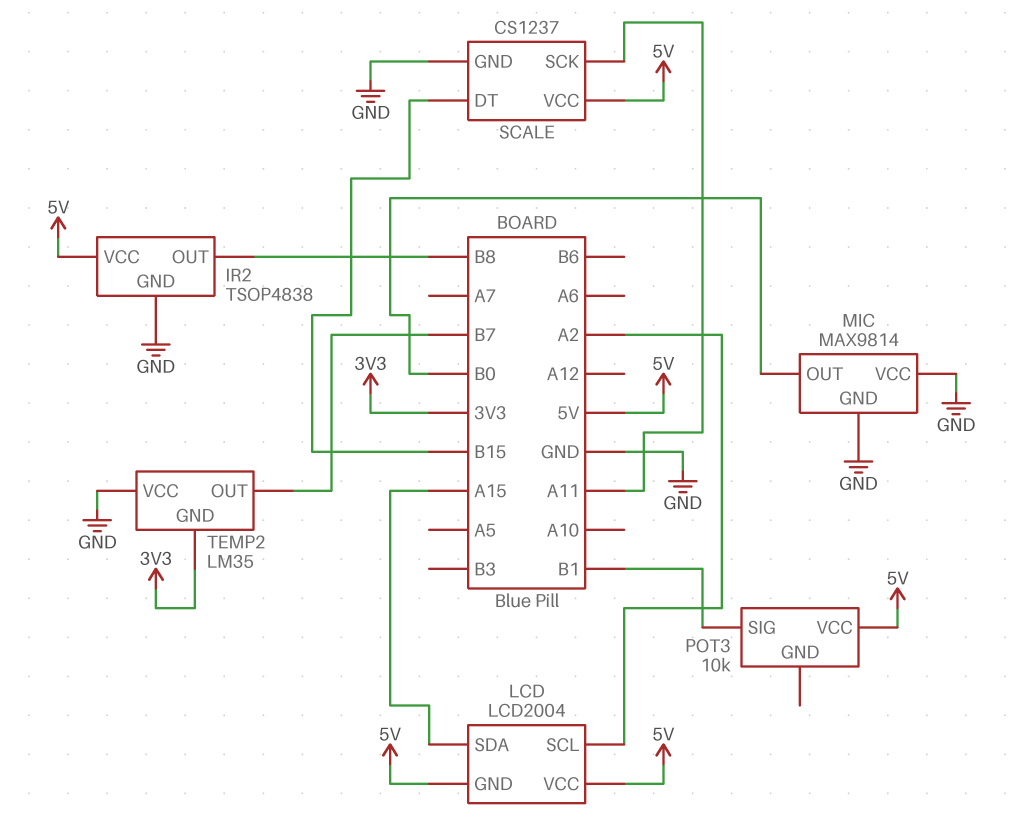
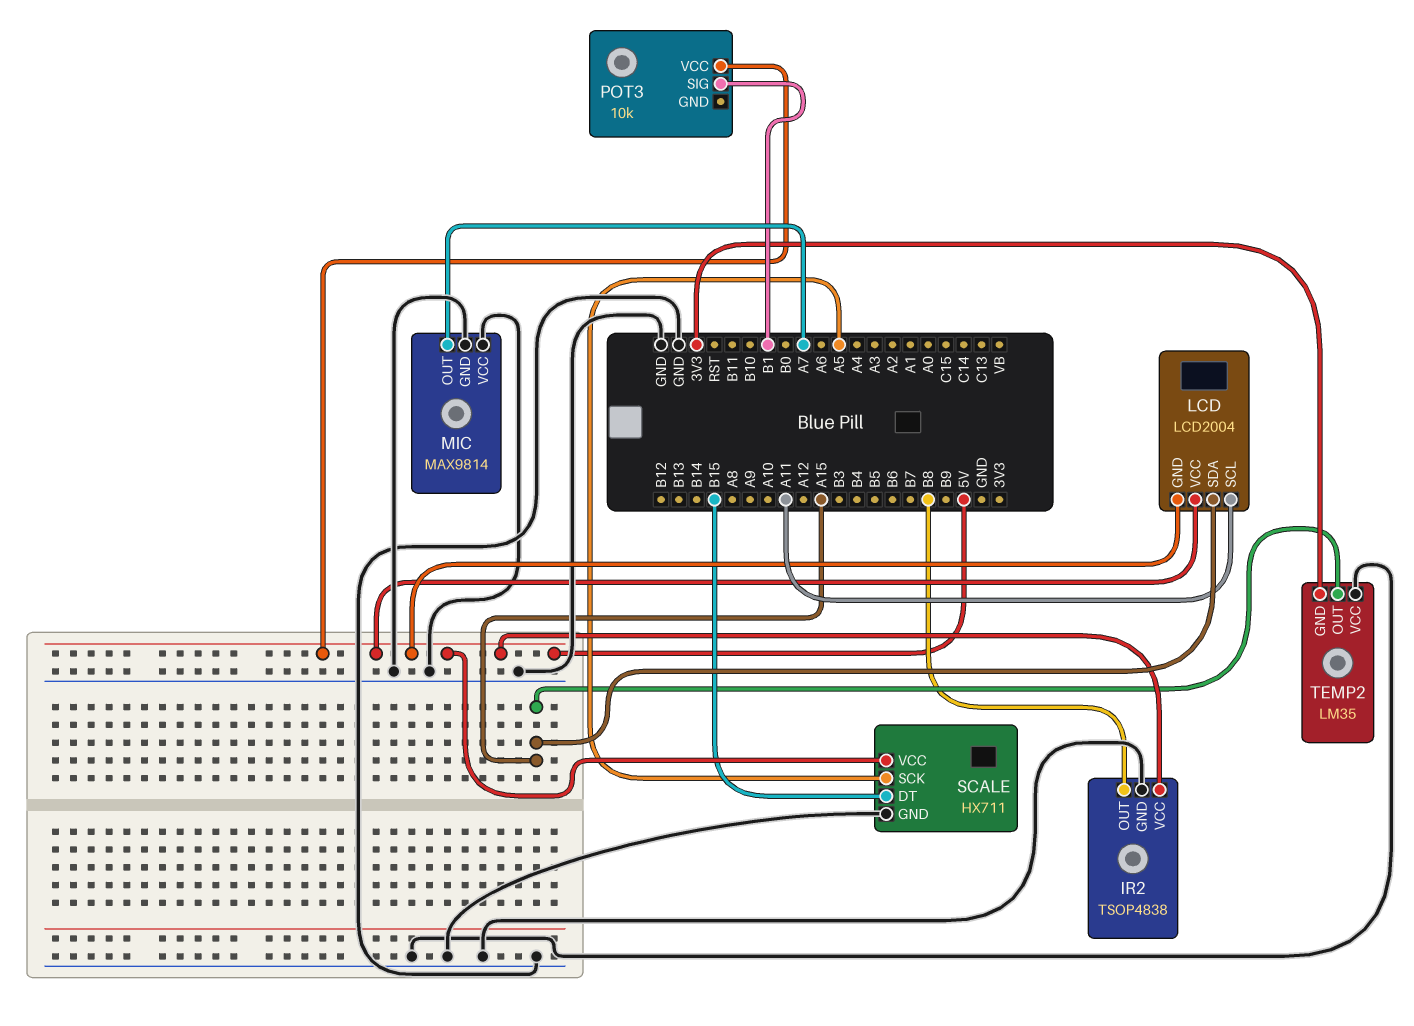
LCD pin SCL: A2 -> A11
MIC pin OUT: B0 -> A7
SCALE: CS1237 -> HX711
SCALE pin SCK: A11 -> A5
TEMP2 pin OUT: B7 -> A15

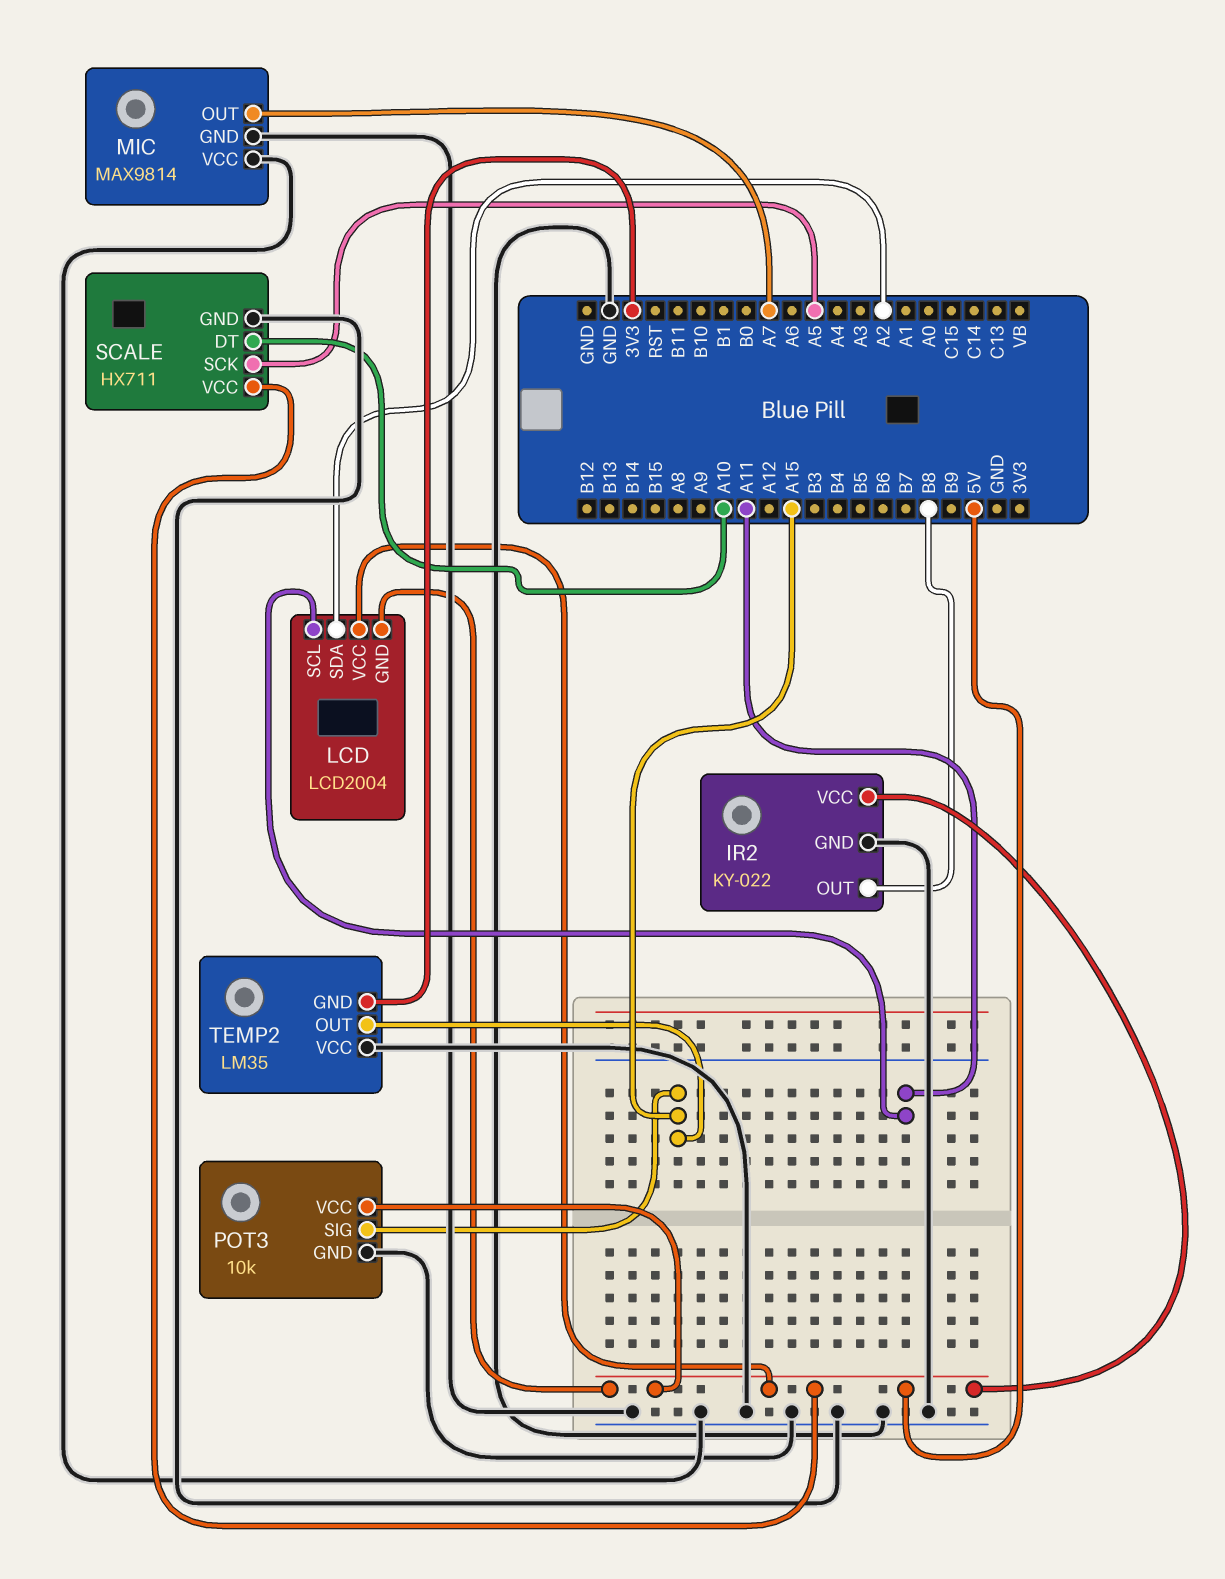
IR2: TSOP4838 -> KY-022
LCD pin SDA: A15 -> A2
POT3 pin GND: none -> GND
POT3 pin SIG: B1 -> A15
SCALE pin DT: B15 -> A10

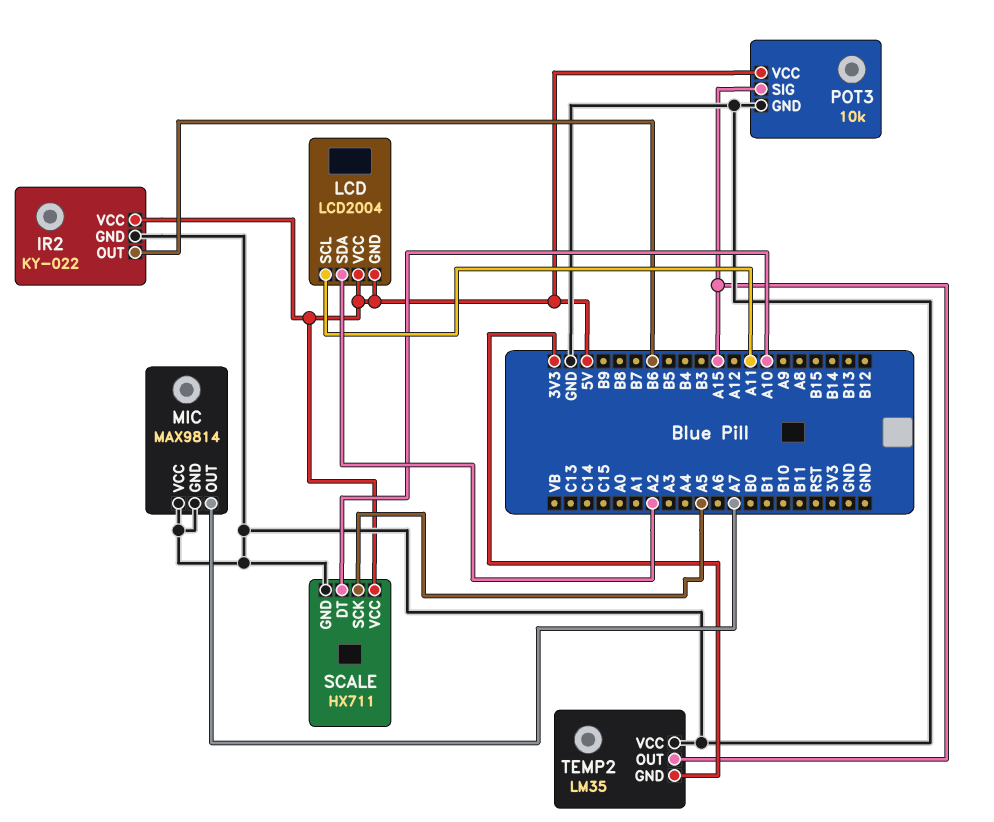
IR2 pin OUT: B8 -> B6

